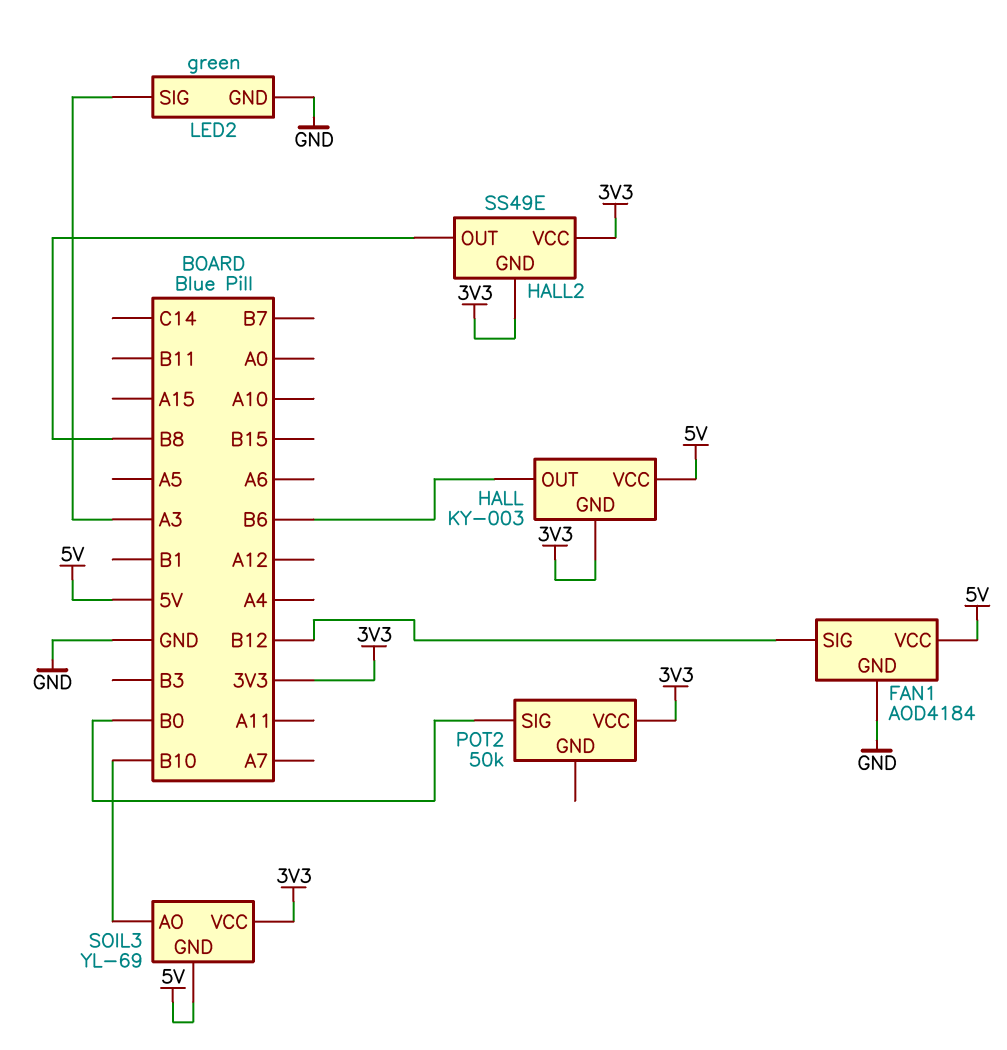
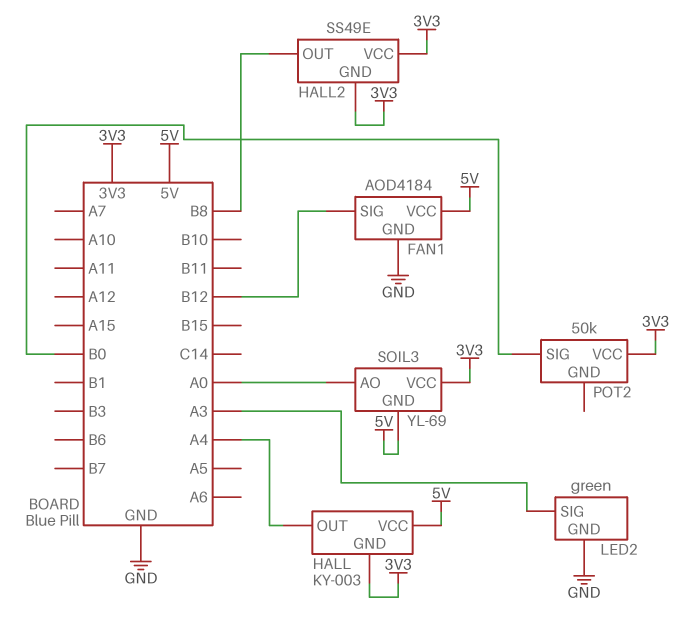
HALL pin OUT: B6 -> A4
SOIL3 pin AO: B10 -> A0

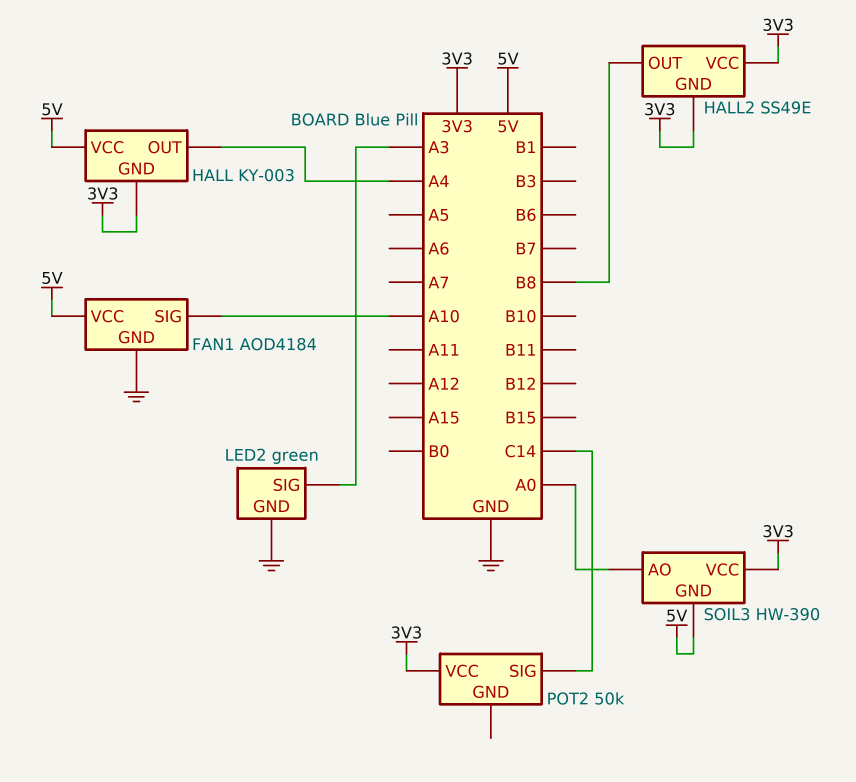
FAN1 pin SIG: B12 -> A10
POT2 pin SIG: B0 -> C14
SOIL3: YL-69 -> HW-390

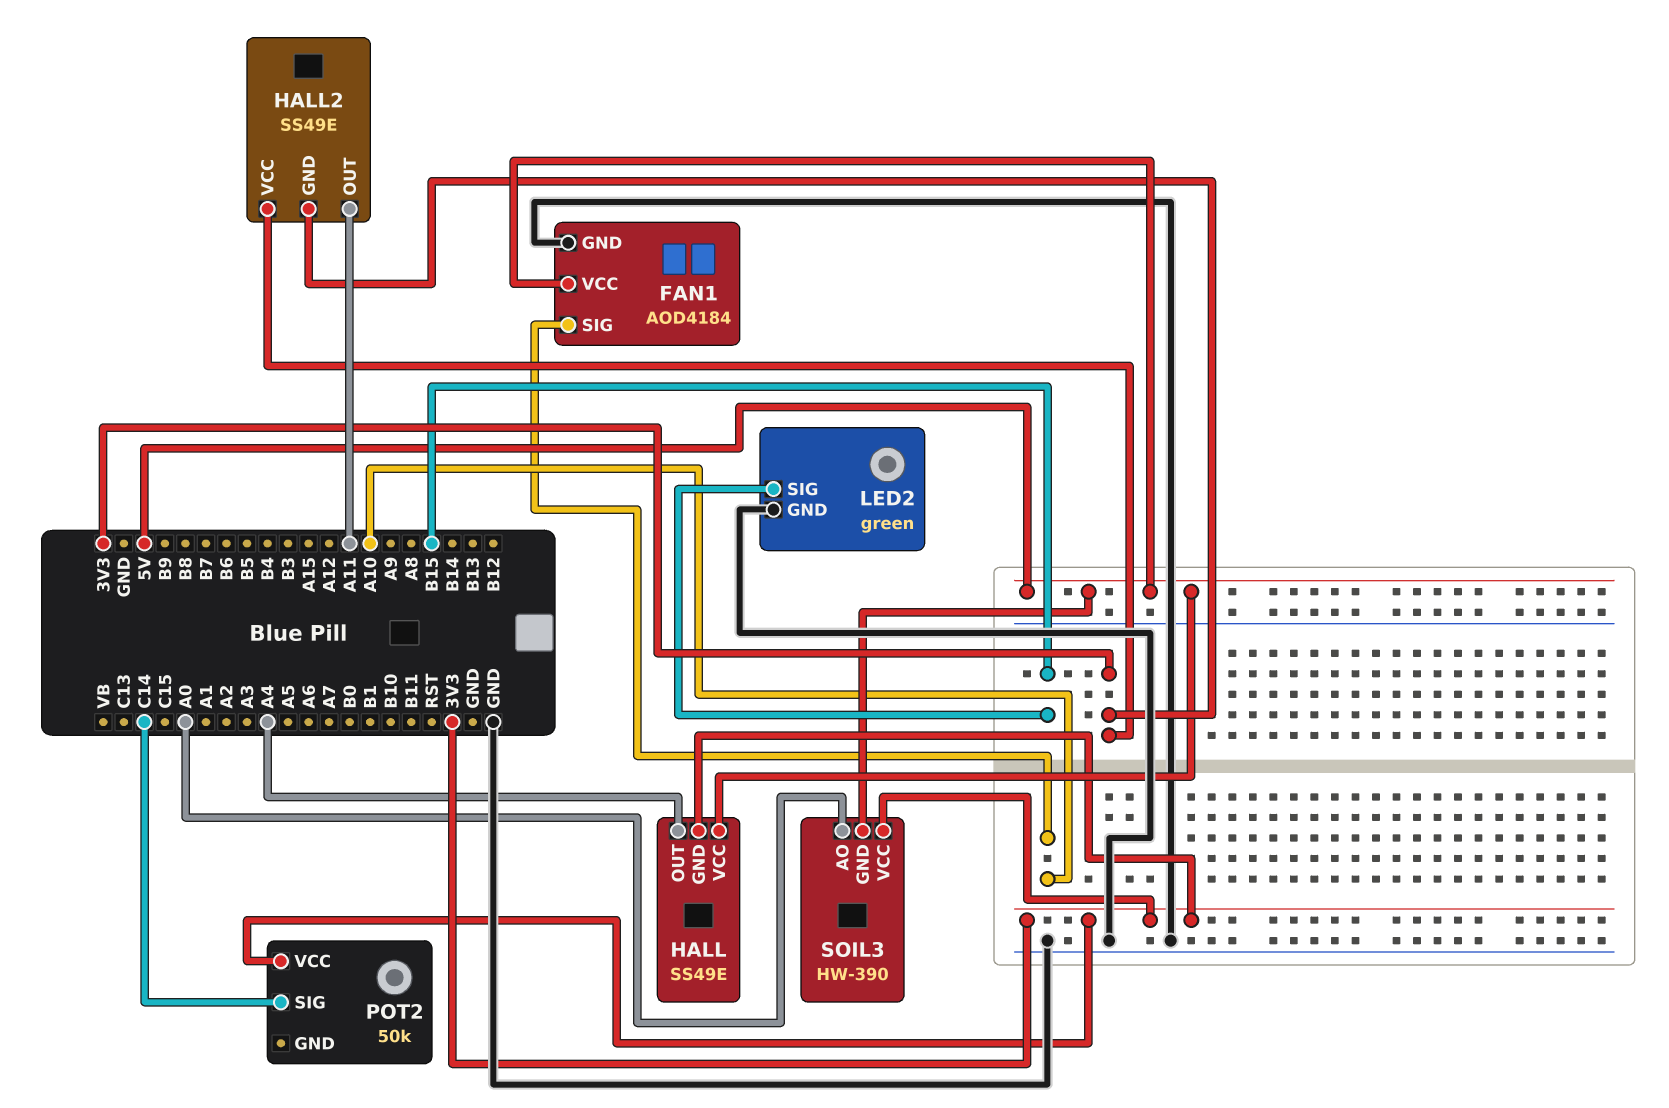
HALL: KY-003 -> SS49E
HALL2 pin OUT: B8 -> A11
LED2 pin SIG: A3 -> B15

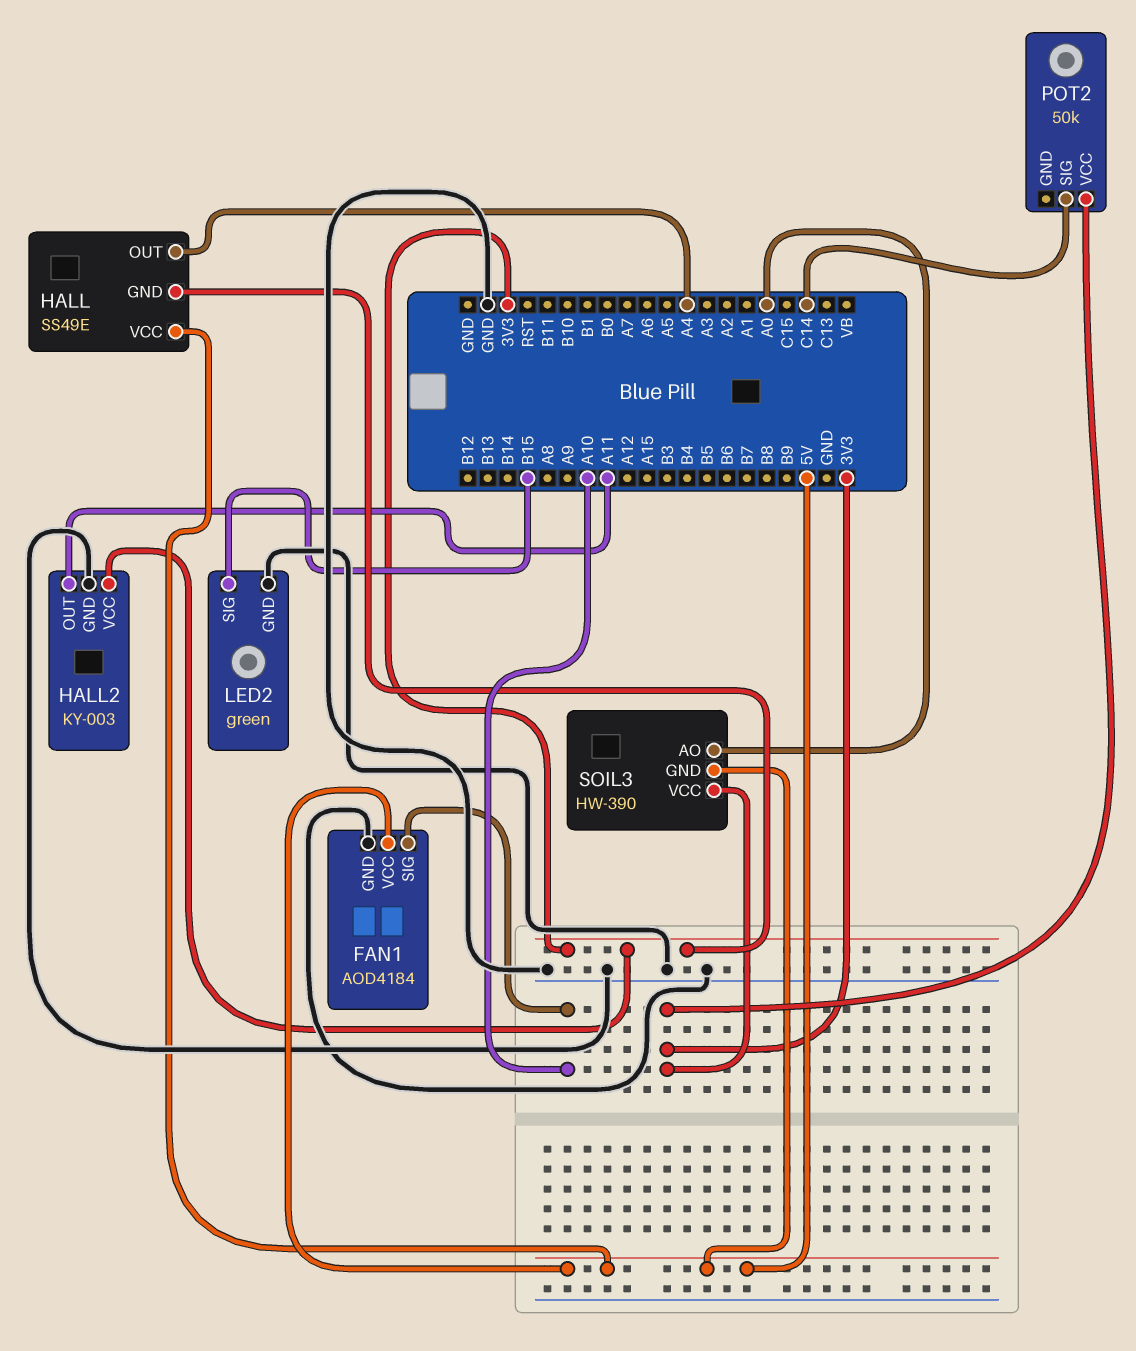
HALL2: SS49E -> KY-003
HALL2 pin GND: 3V3 -> GND

